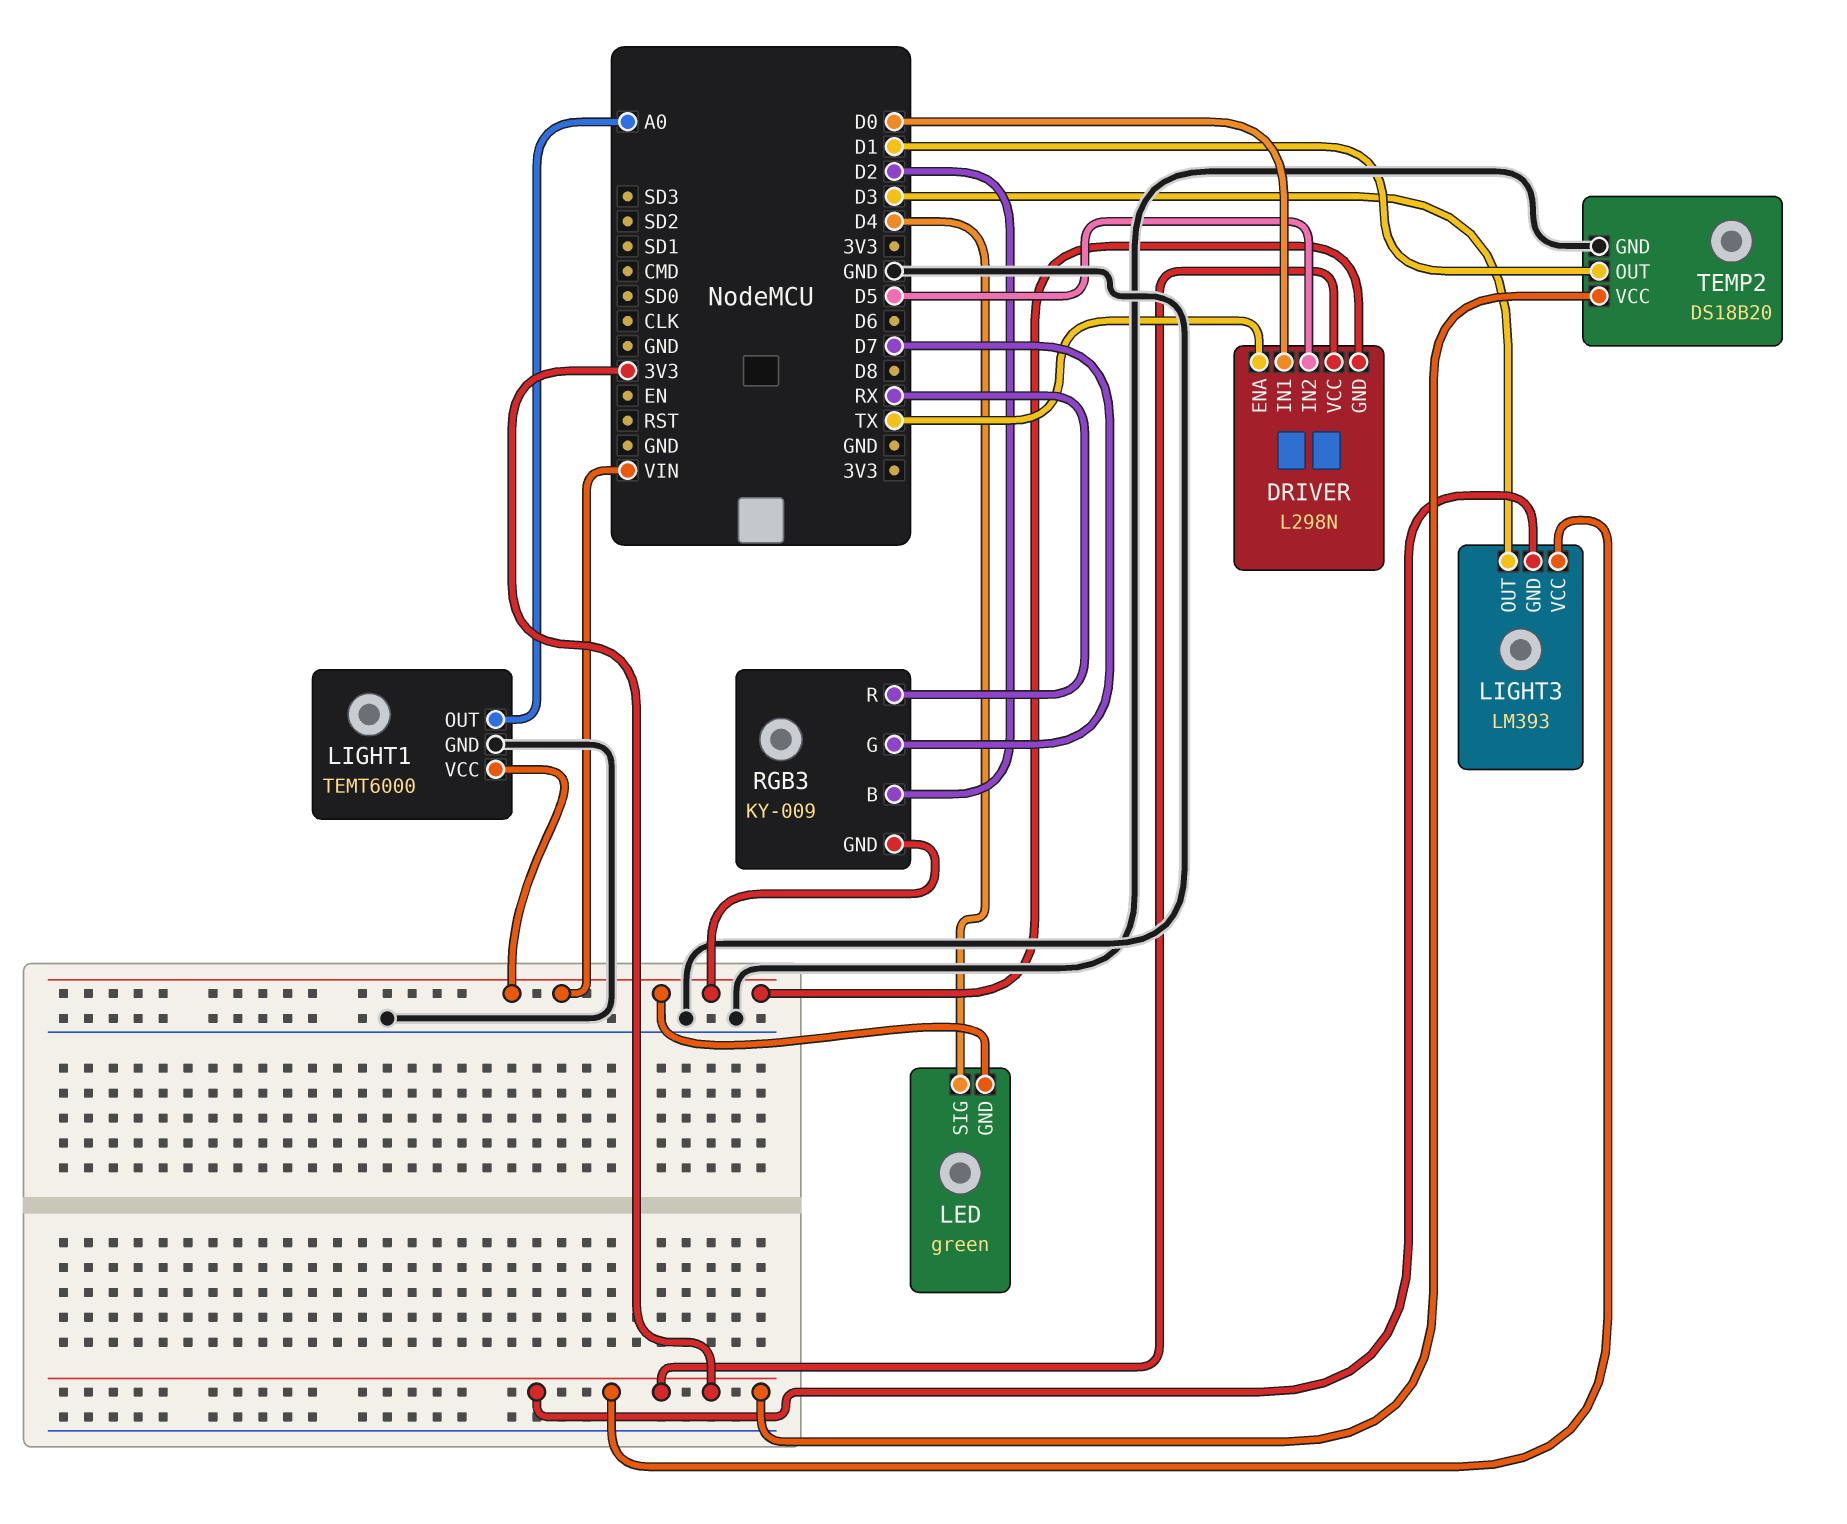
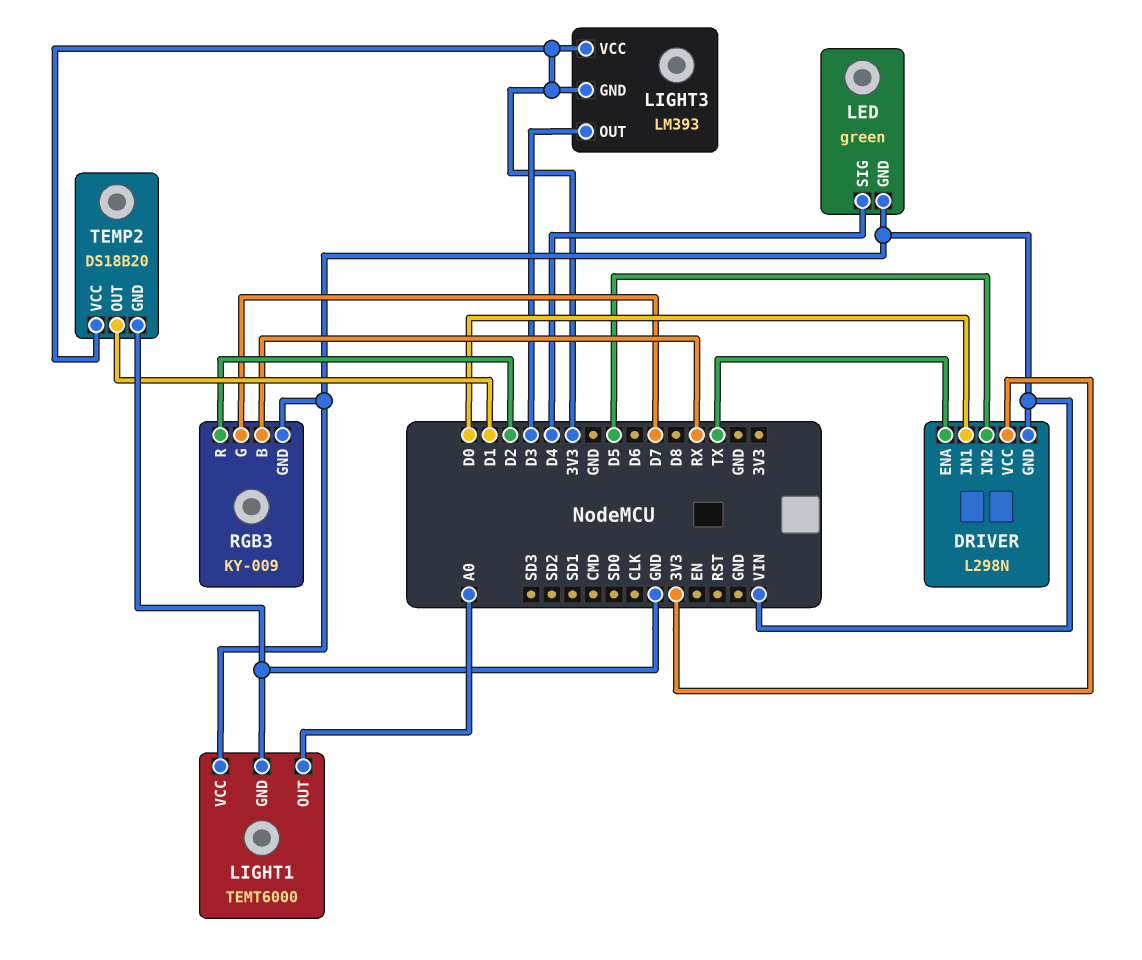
RGB3 pin B: D2 -> RX
RGB3 pin R: RX -> D2

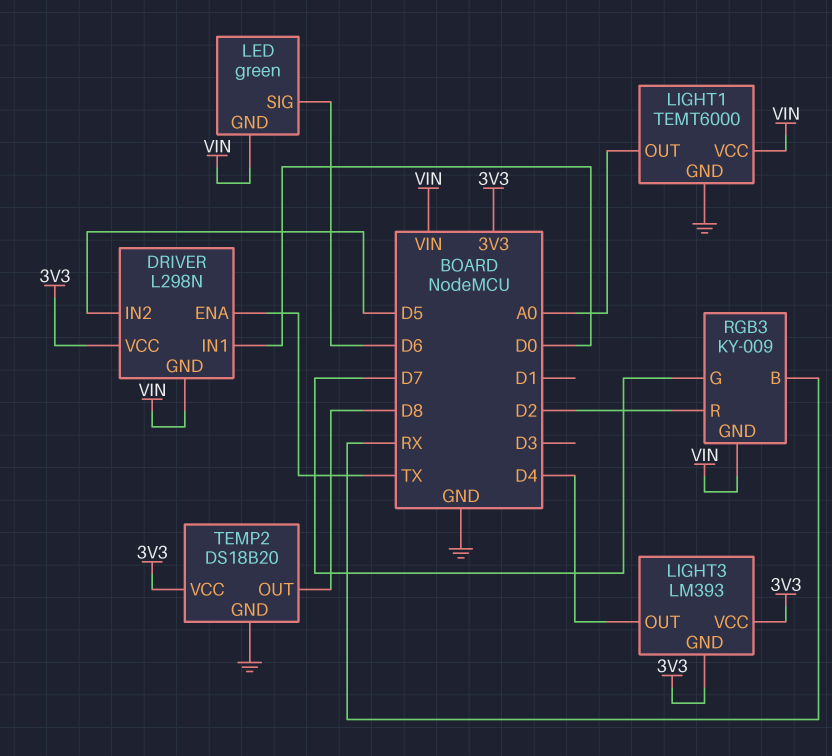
LED pin SIG: D4 -> D6
LIGHT3 pin OUT: D3 -> D4
TEMP2 pin OUT: D1 -> D8

